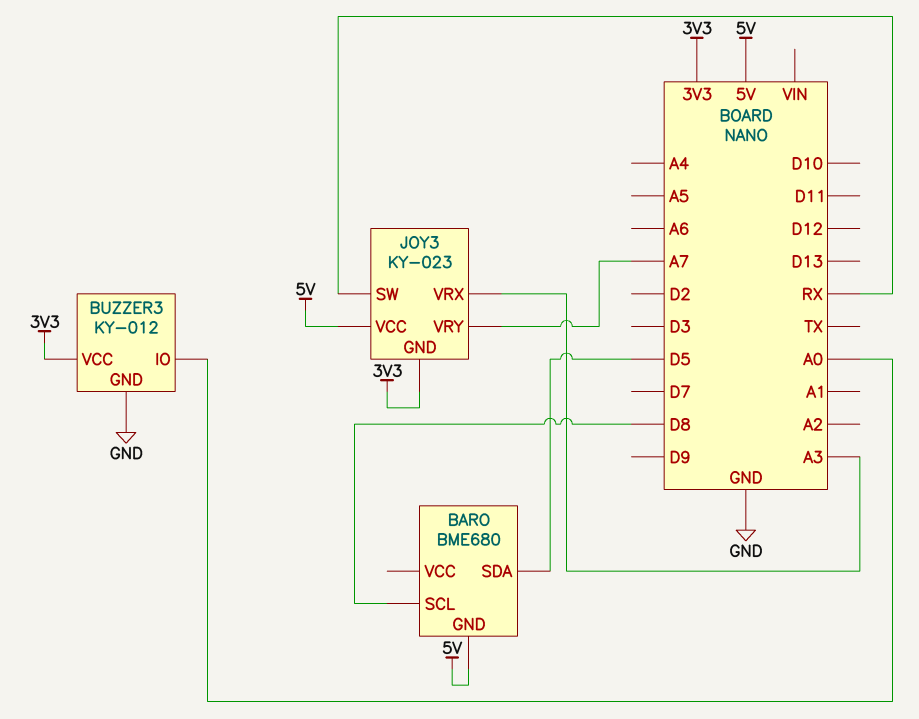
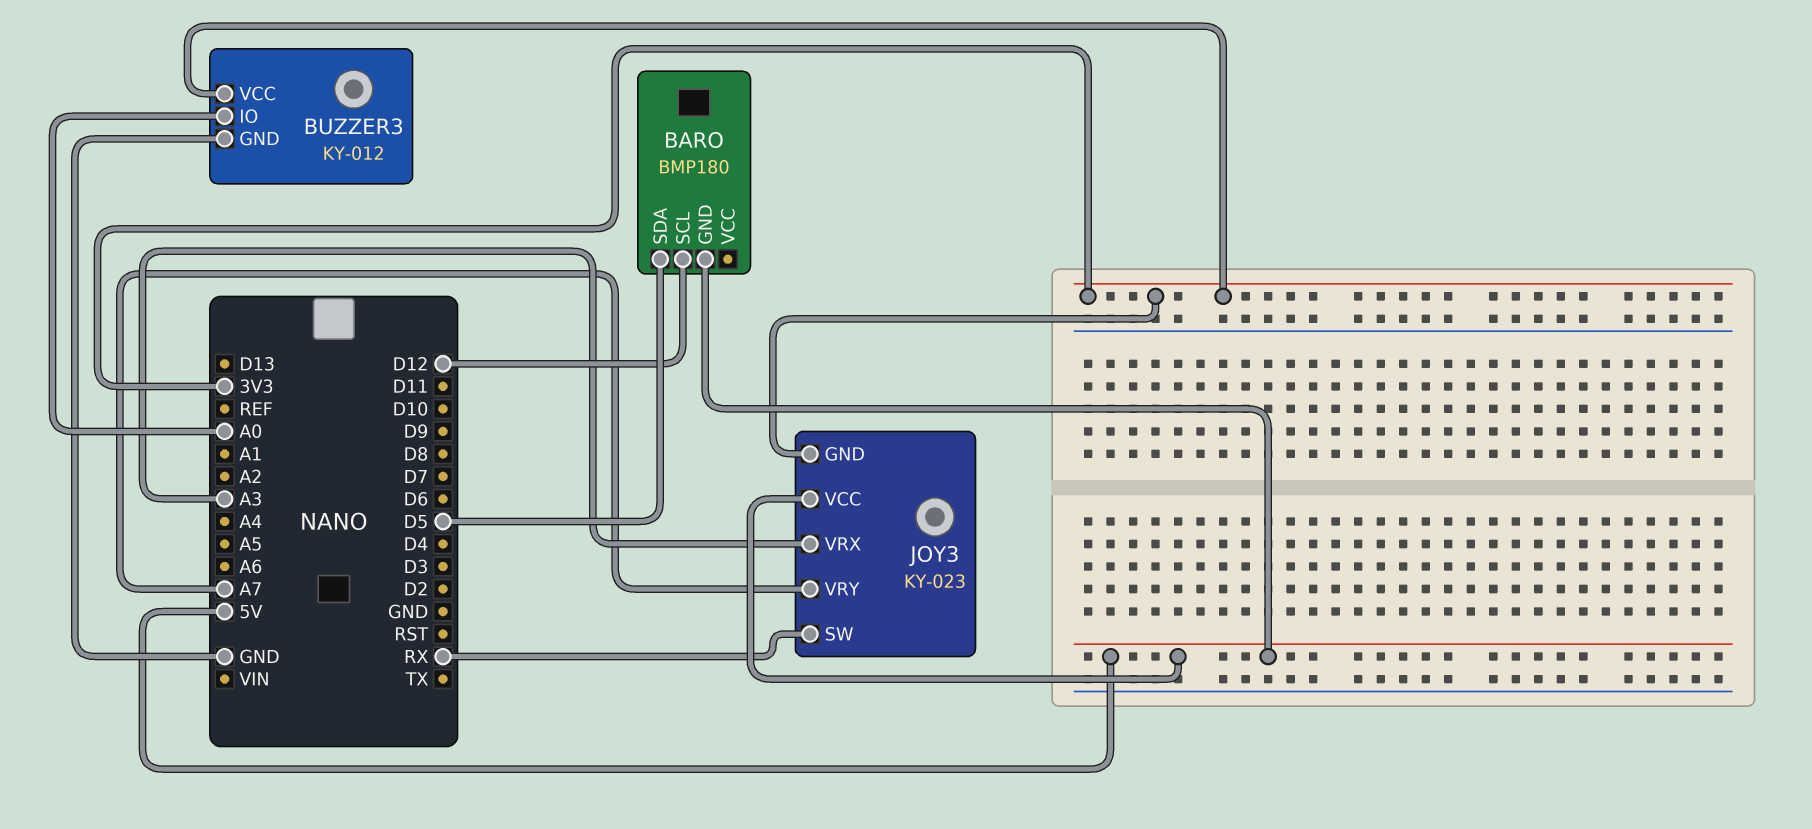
BARO: BME680 -> BMP180
BARO pin SCL: D8 -> D12

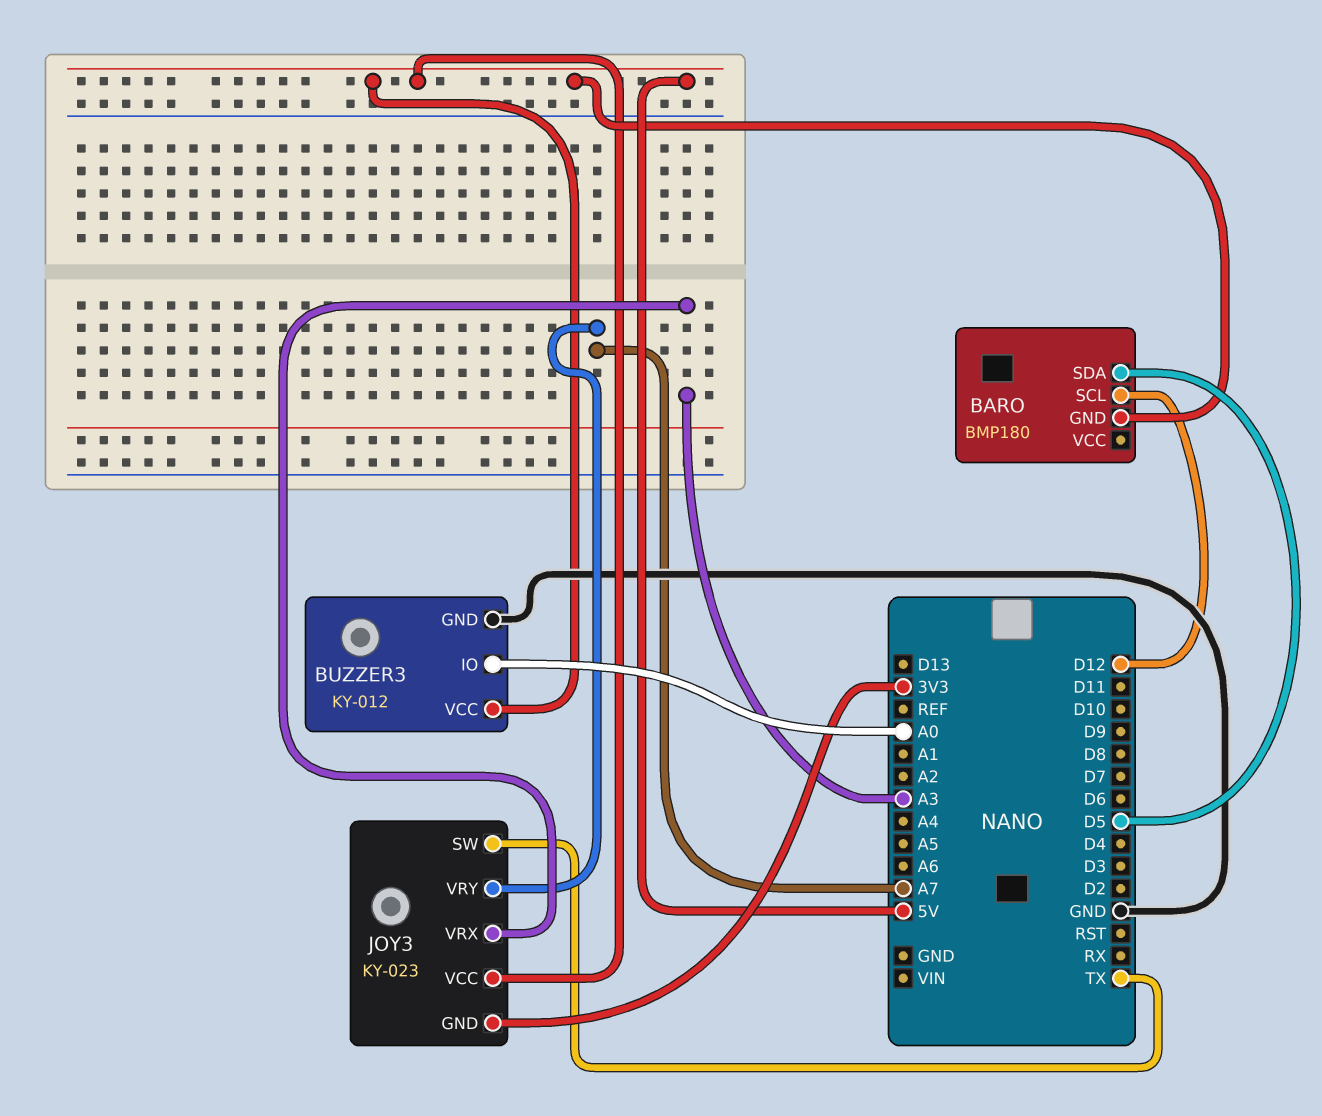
BUZZER3 pin VCC: 3V3 -> 5V
JOY3 pin SW: RX -> TX

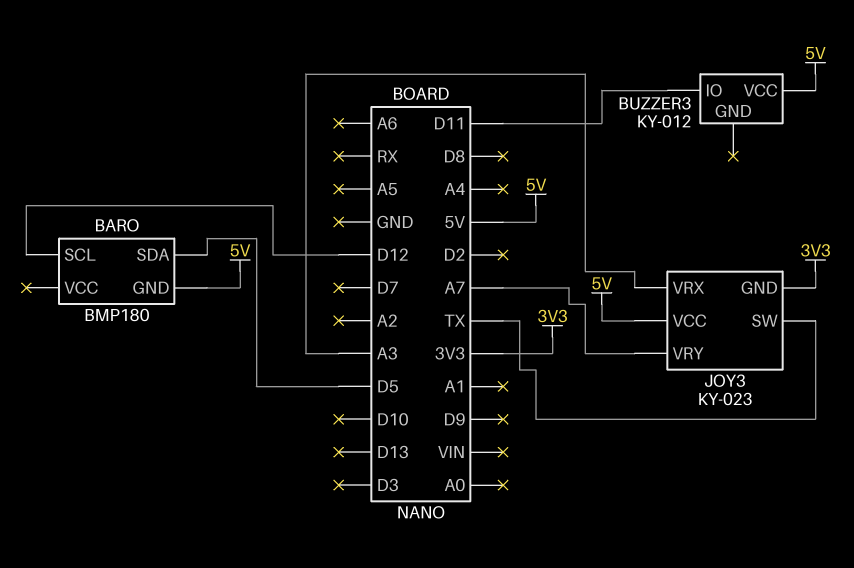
BUZZER3 pin GND: GND -> none
BUZZER3 pin IO: A0 -> D11

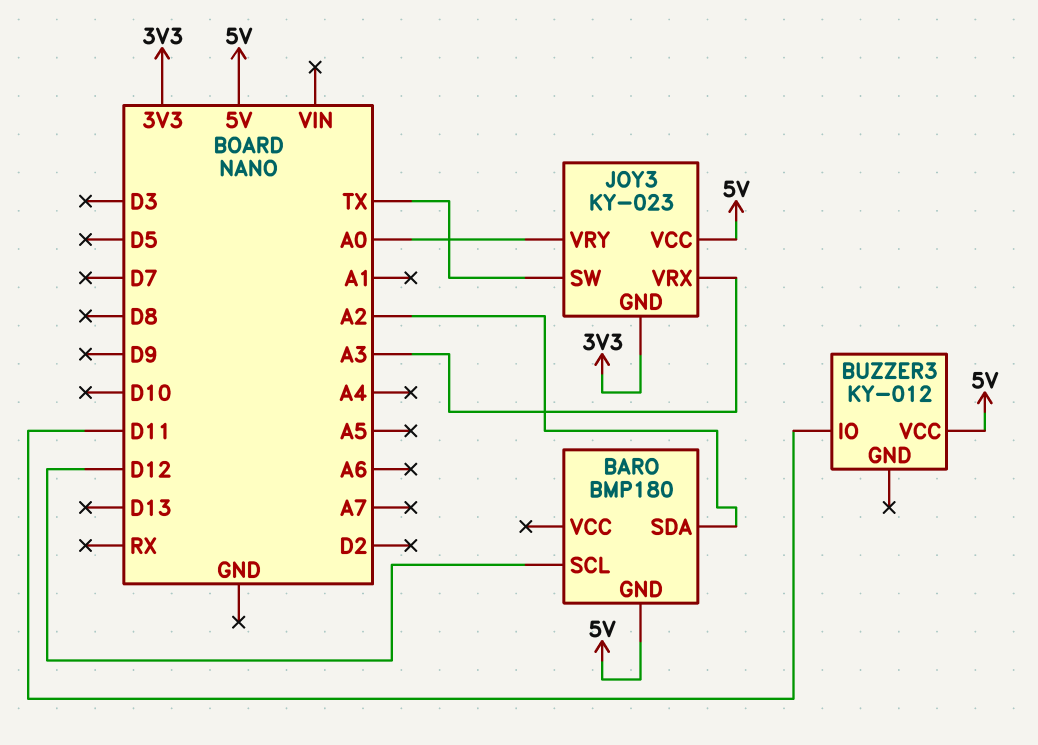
BARO pin SDA: D5 -> A2
JOY3 pin VRY: A7 -> A0

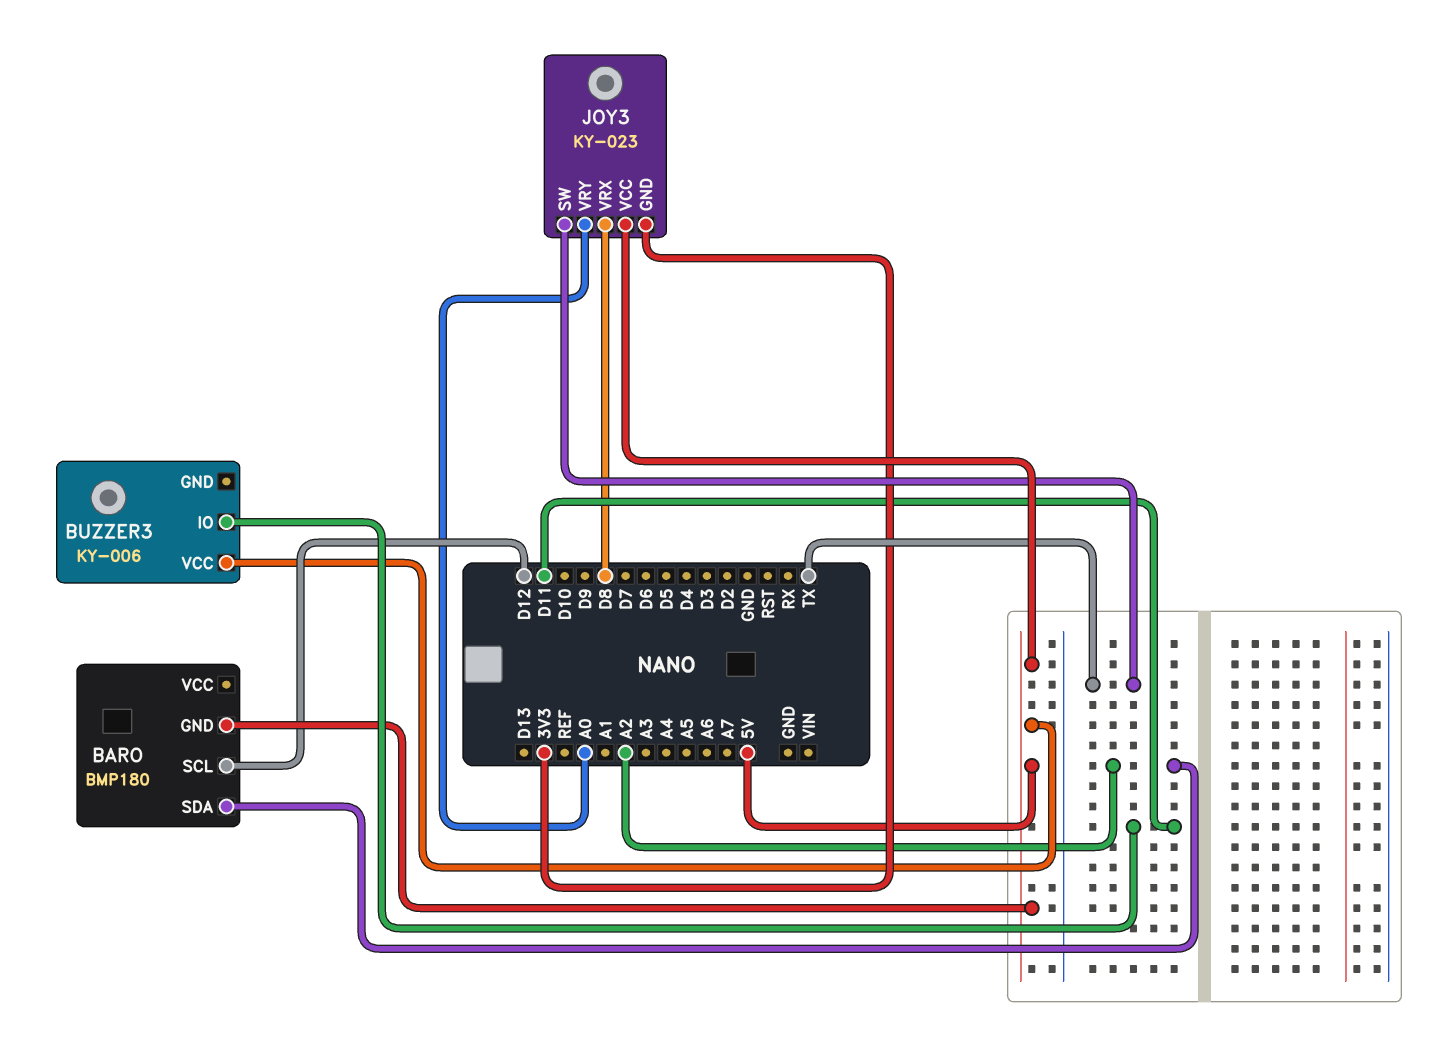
BUZZER3: KY-012 -> KY-006
JOY3 pin VRX: A3 -> D8

